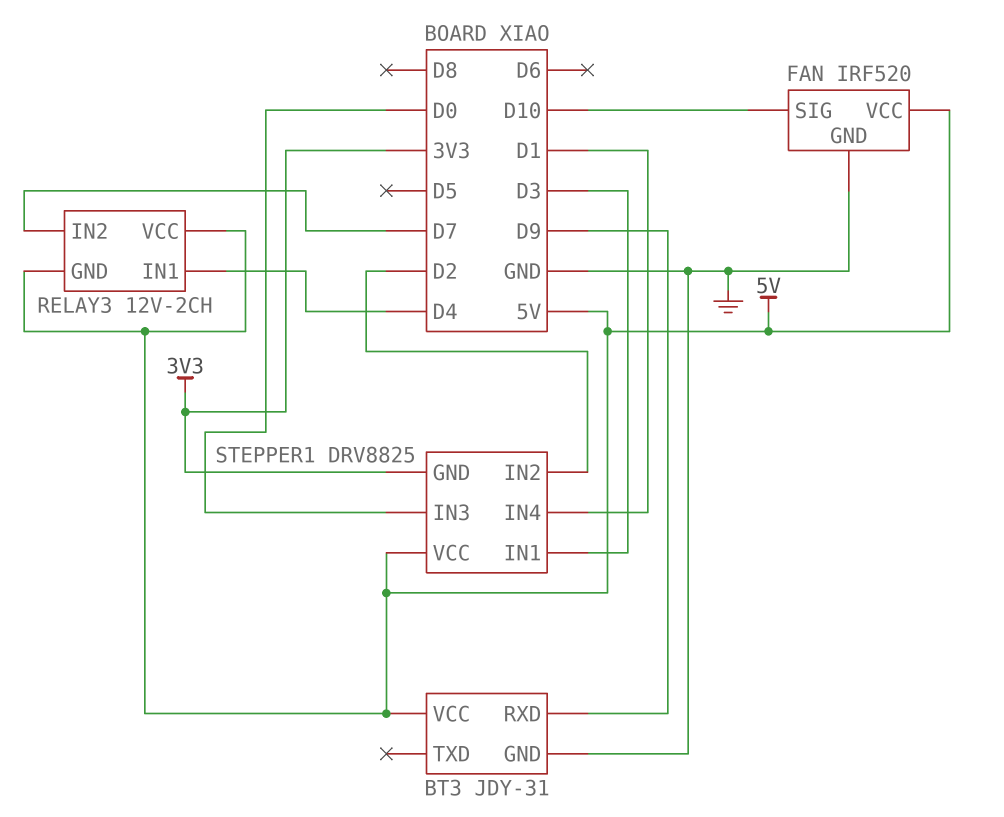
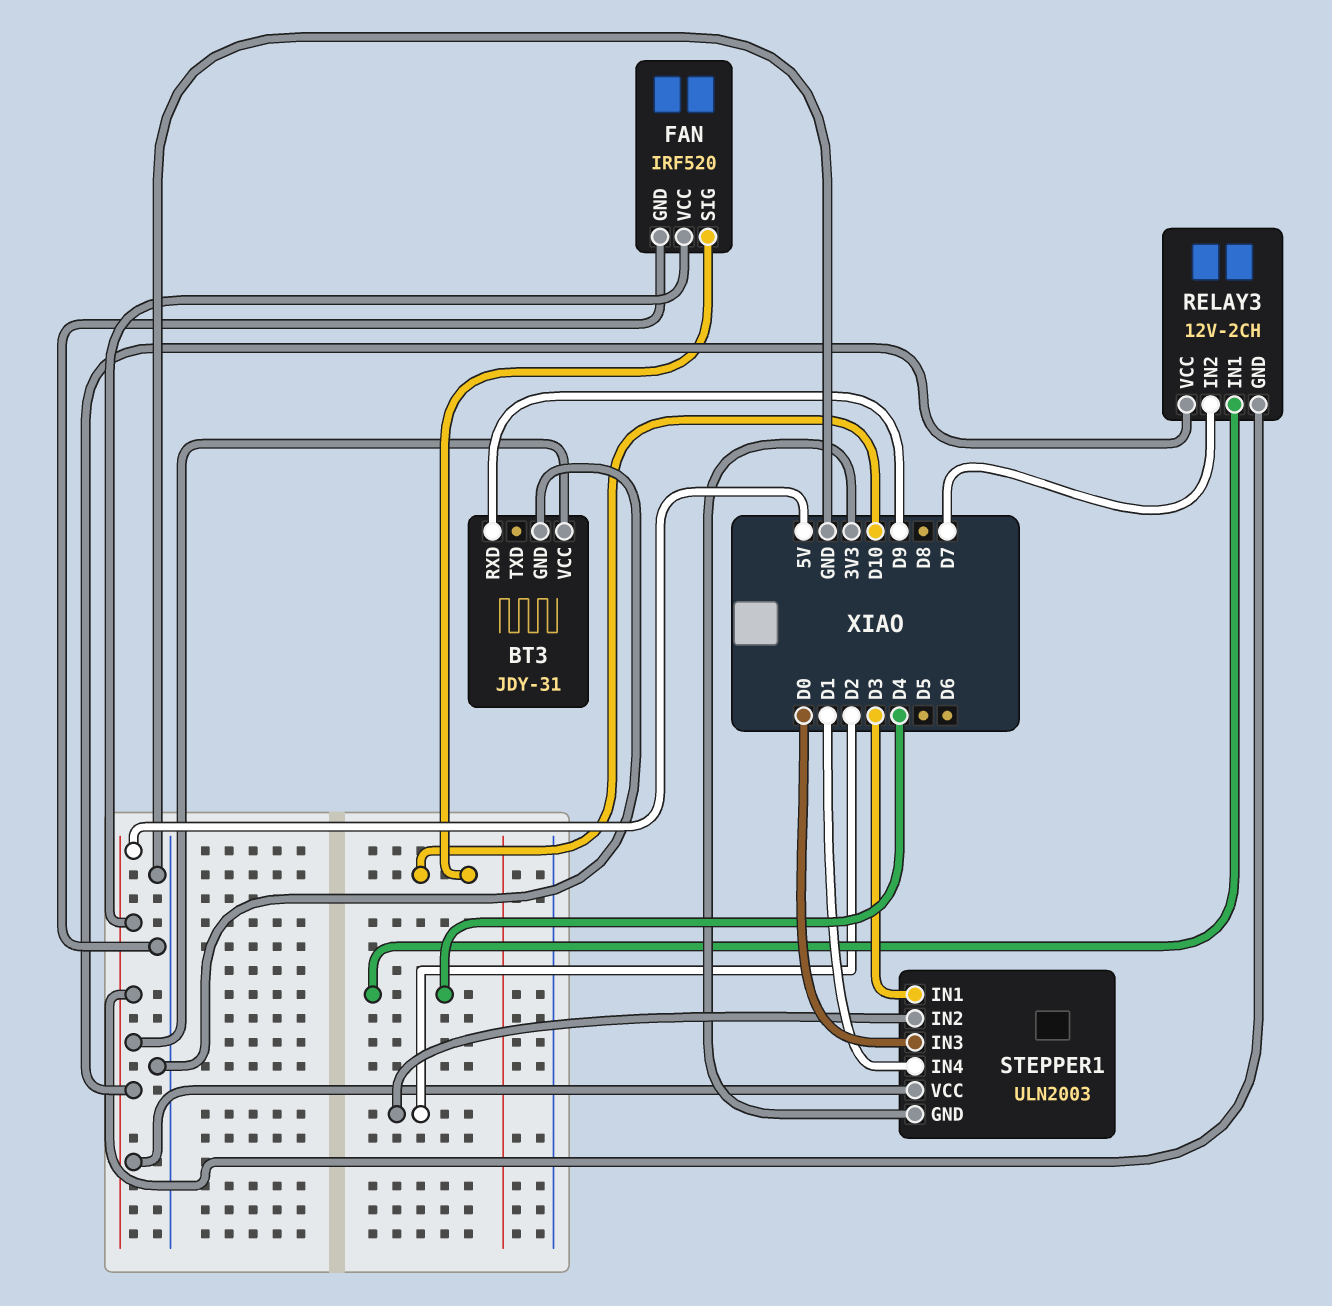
STEPPER1: DRV8825 -> ULN2003

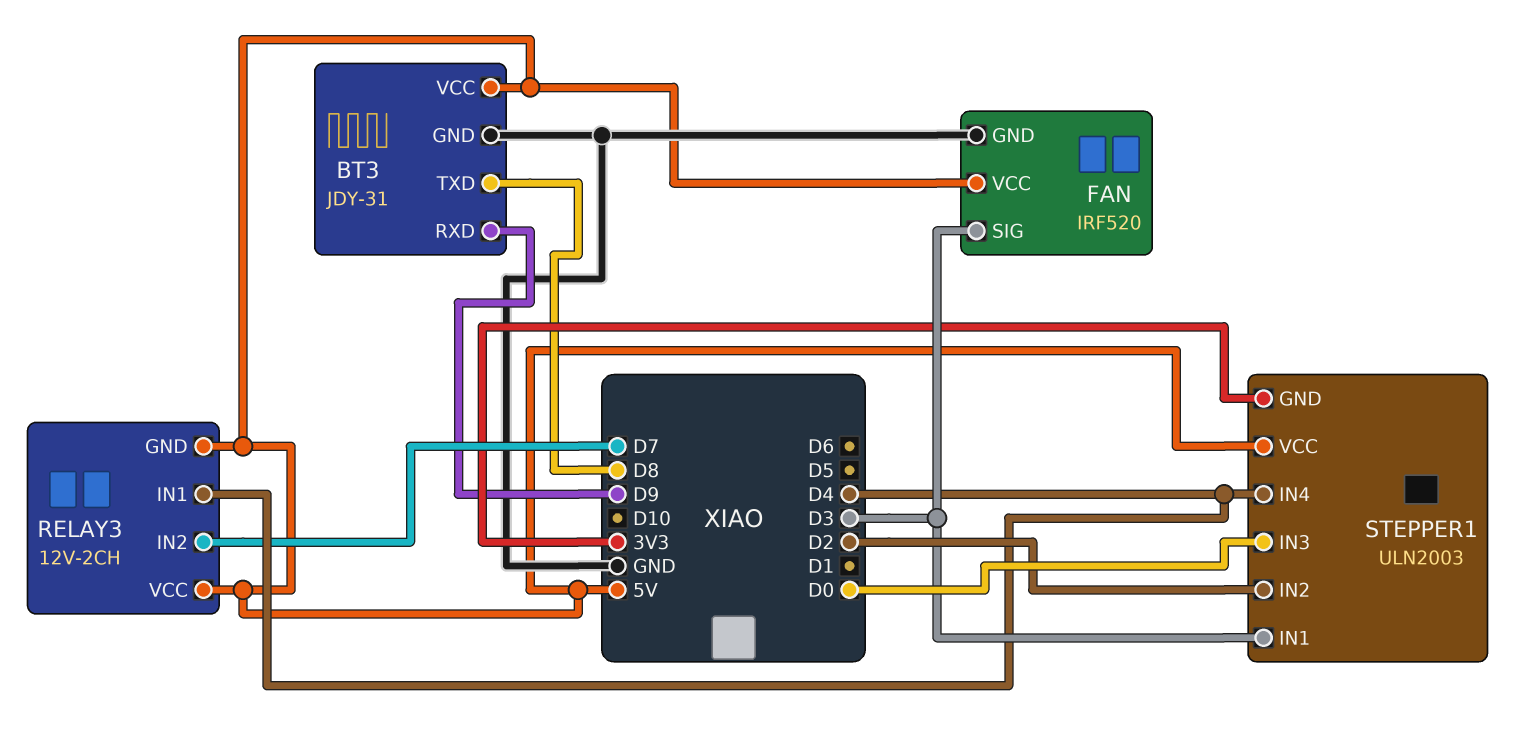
BT3 pin TXD: none -> D8
FAN pin SIG: D10 -> D3
STEPPER1 pin IN4: D1 -> D4

